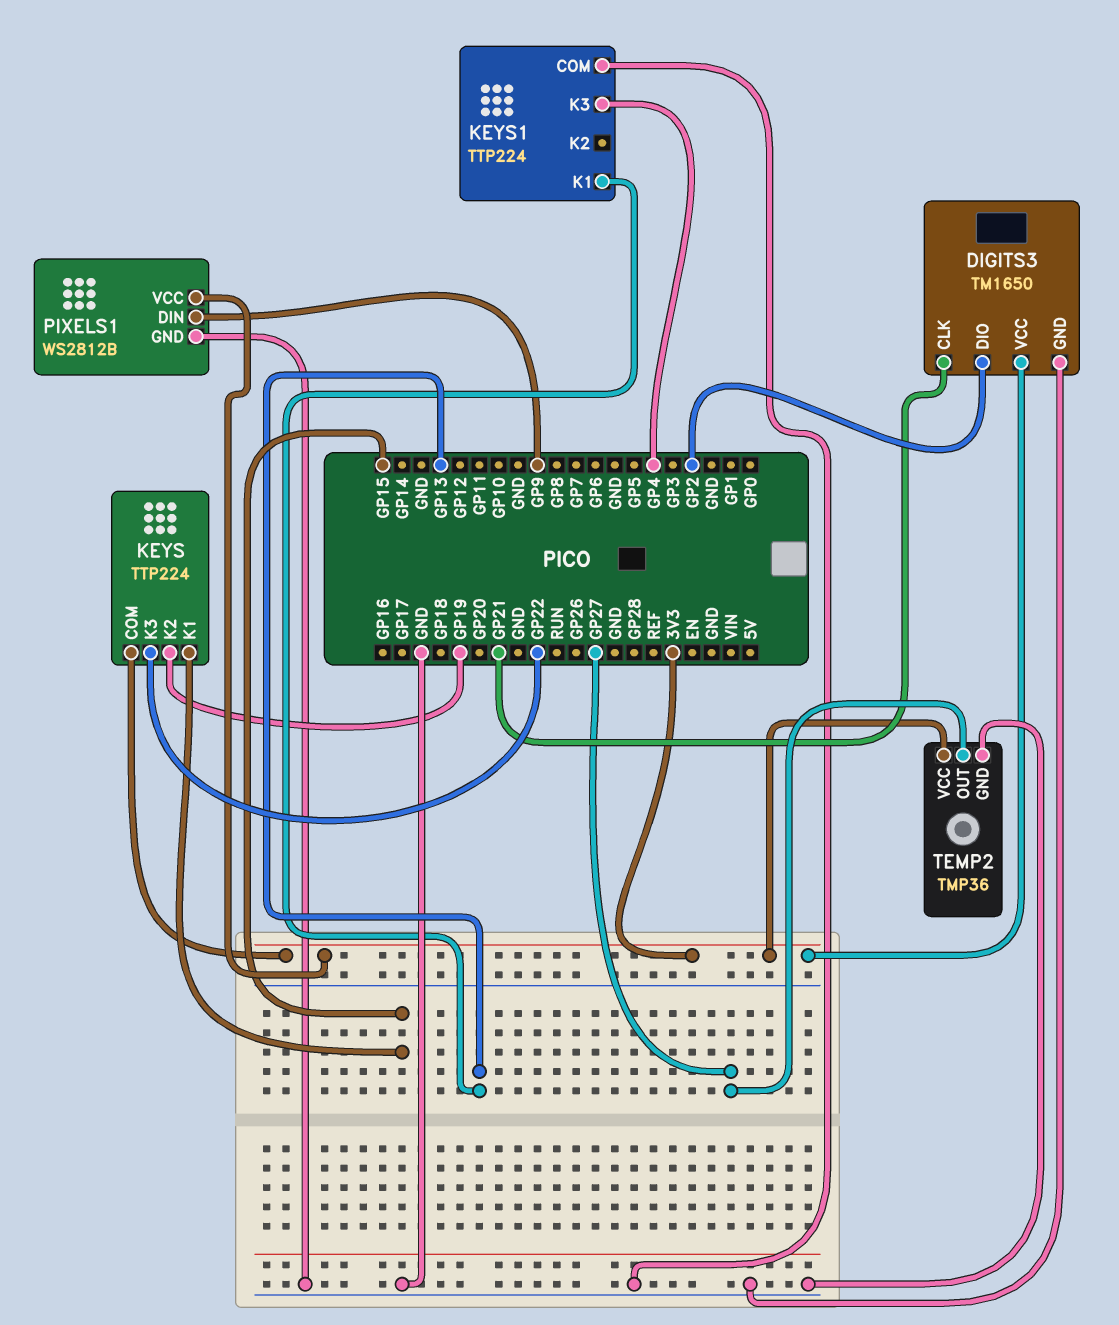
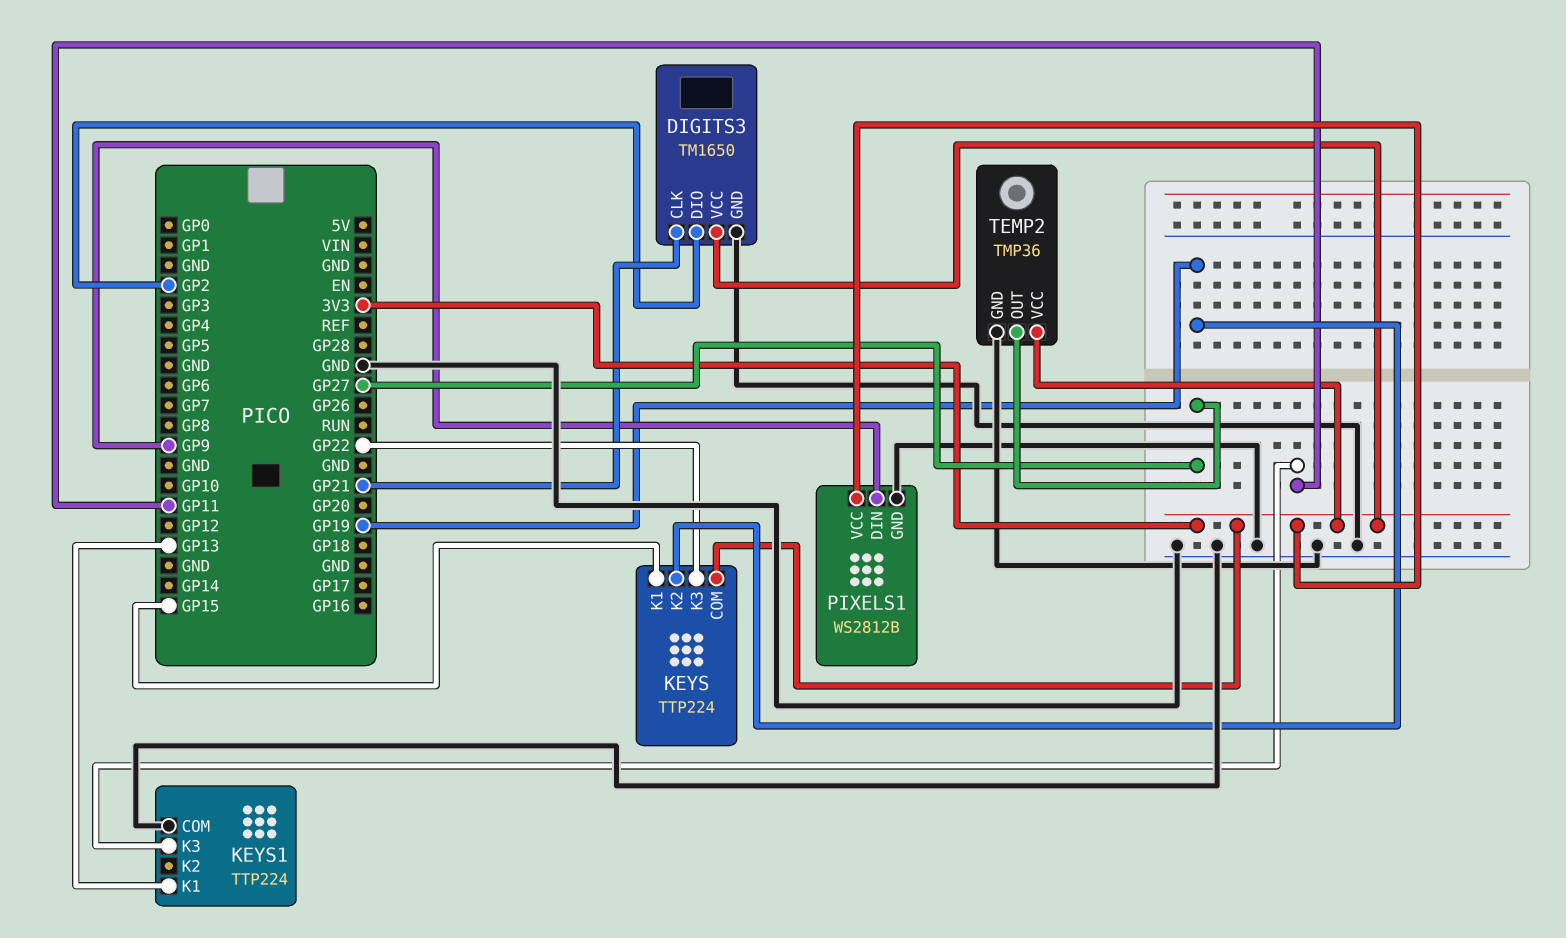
KEYS1 pin K3: GP4 -> GP11

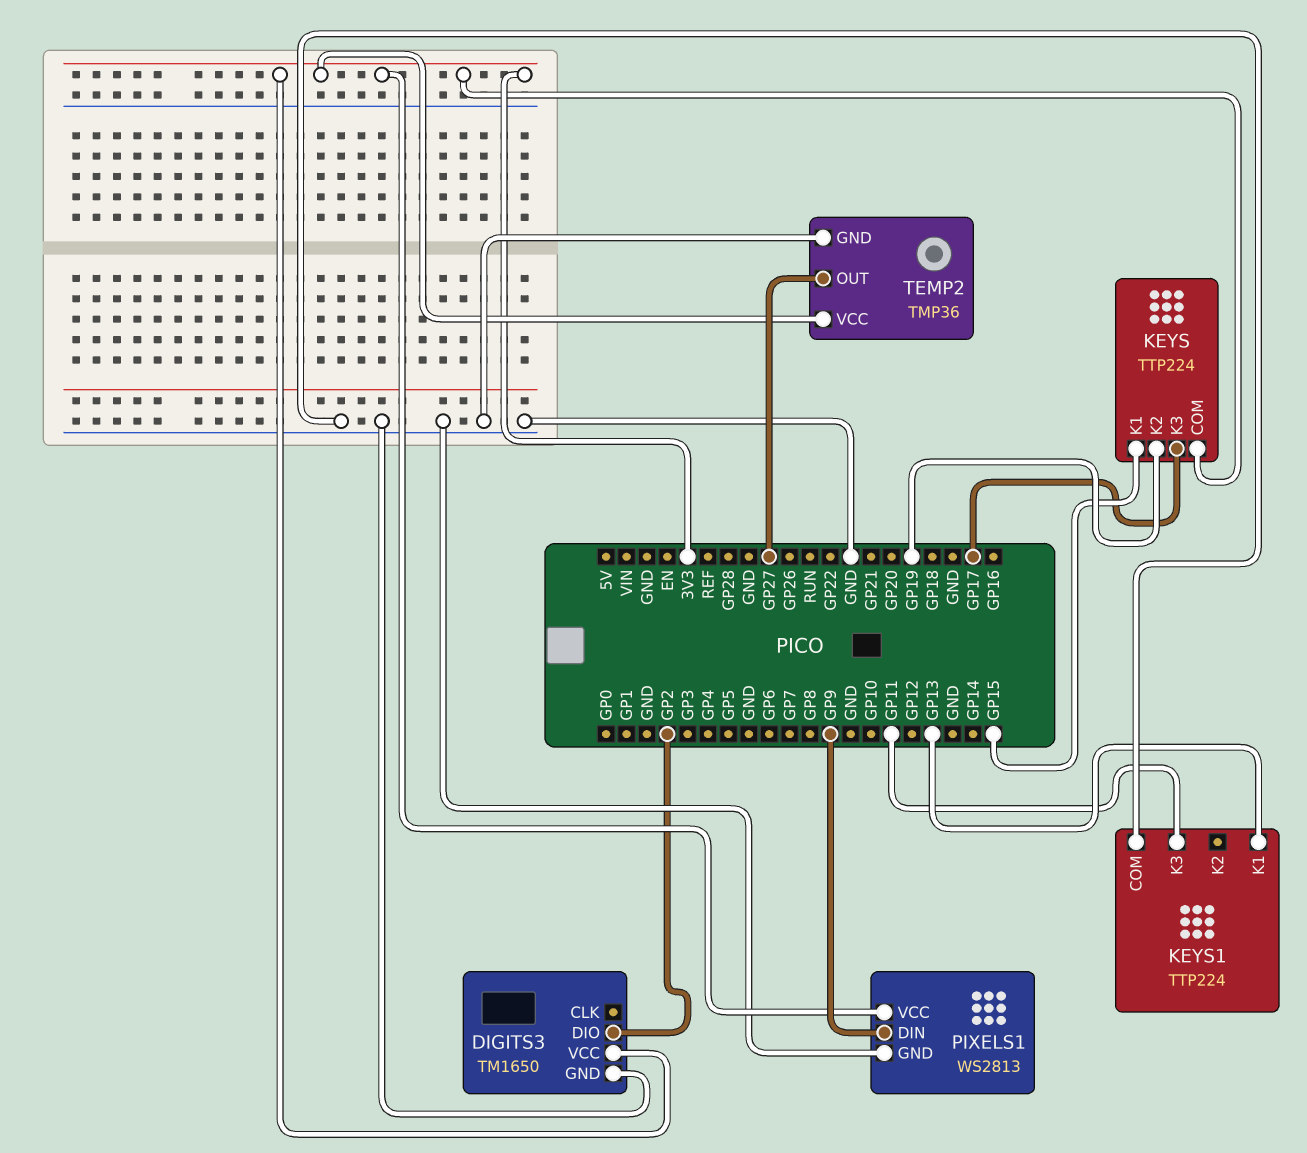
DIGITS3 pin CLK: GP21 -> none
KEYS pin K3: GP22 -> GP17
PIXELS1: WS2812B -> WS2813

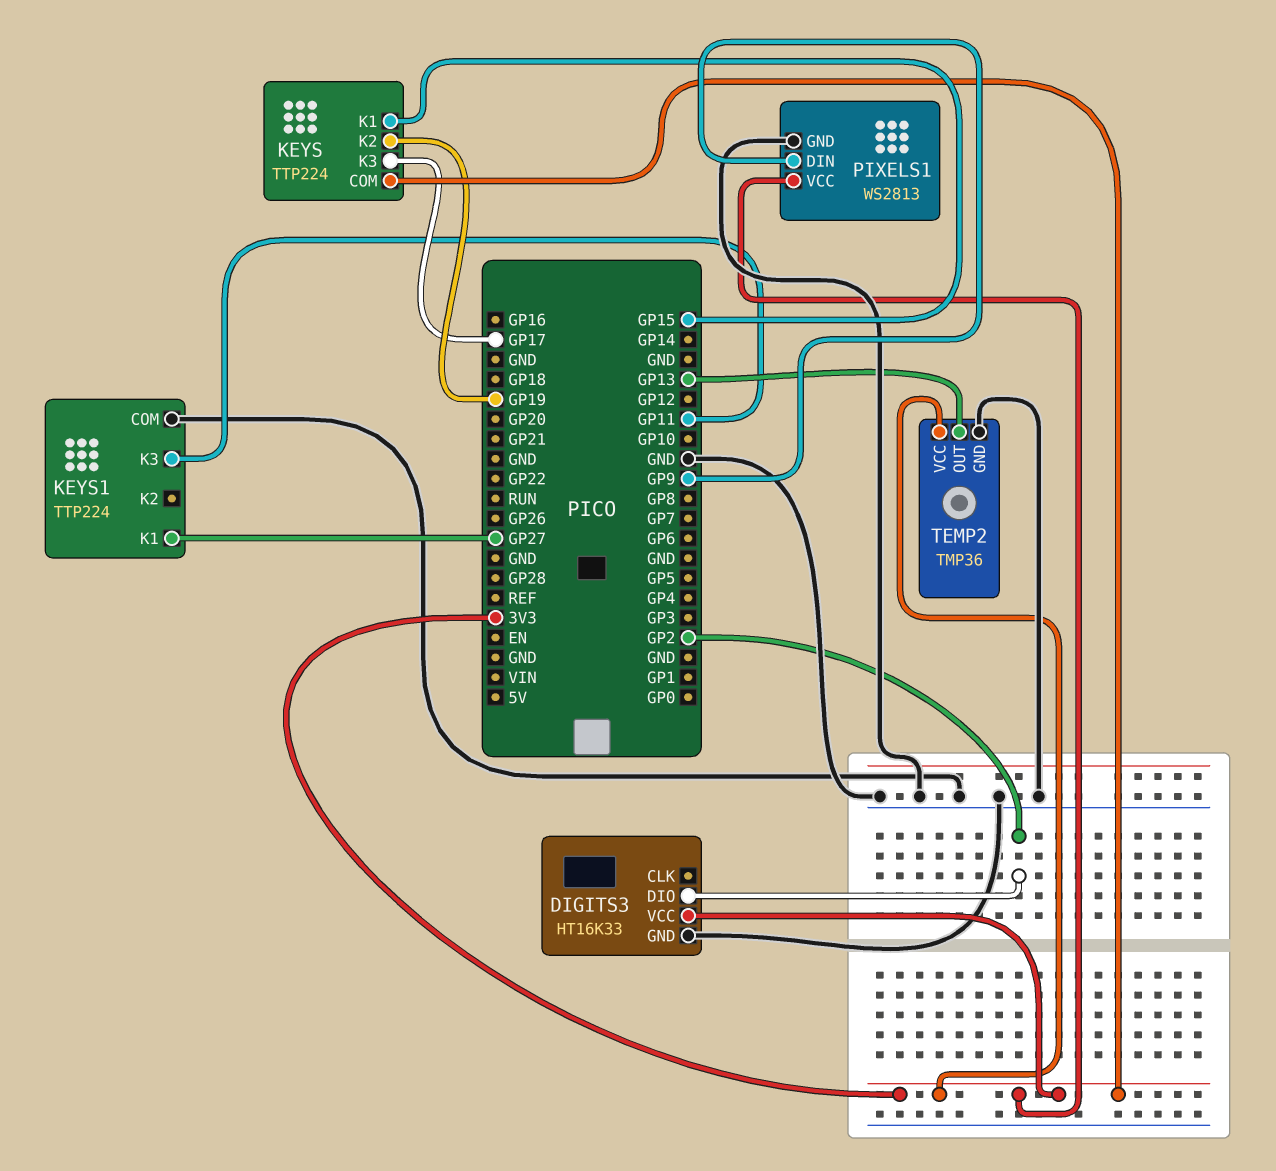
DIGITS3: TM1650 -> HT16K33
KEYS1 pin K1: GP13 -> GP27
TEMP2 pin OUT: GP27 -> GP13

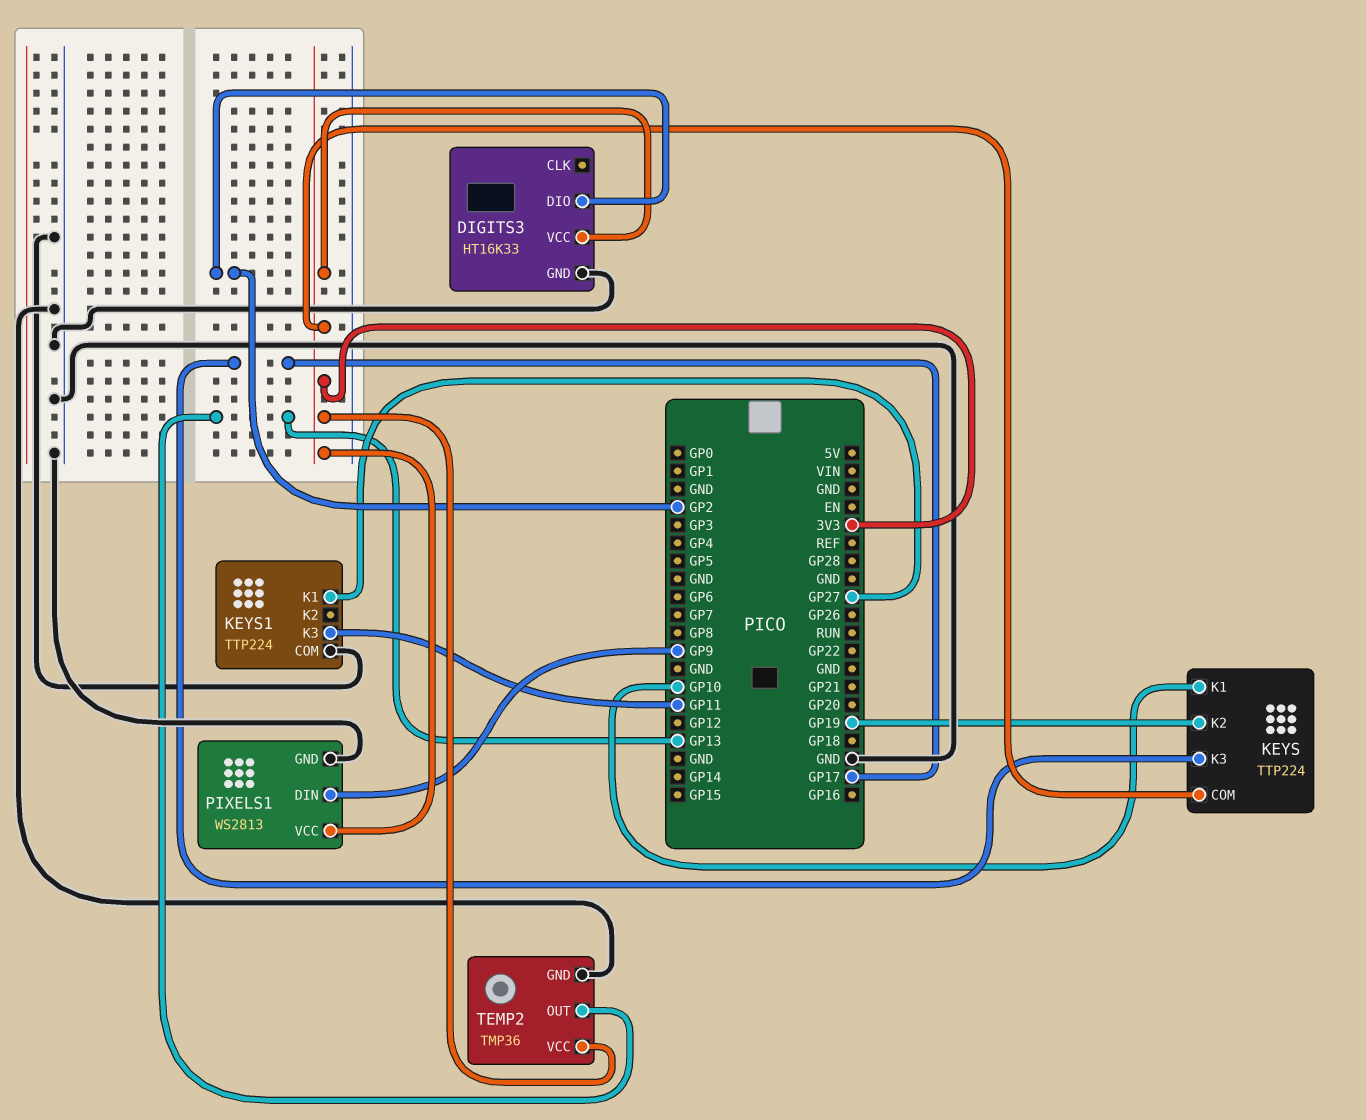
KEYS pin K1: GP15 -> GP10

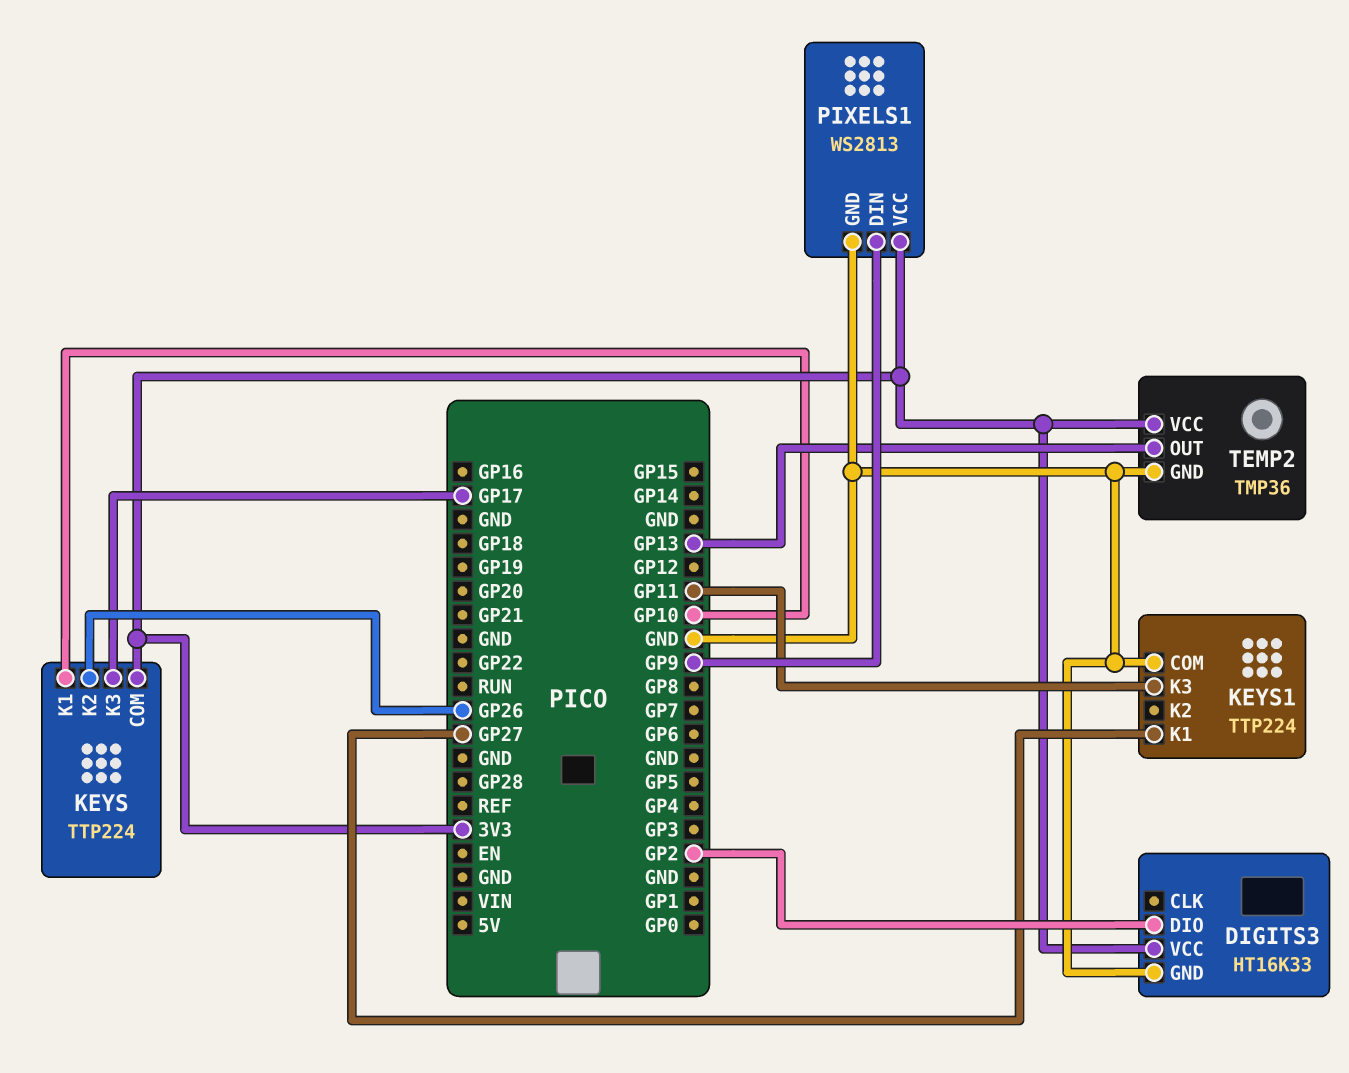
KEYS pin K2: GP19 -> GP26

